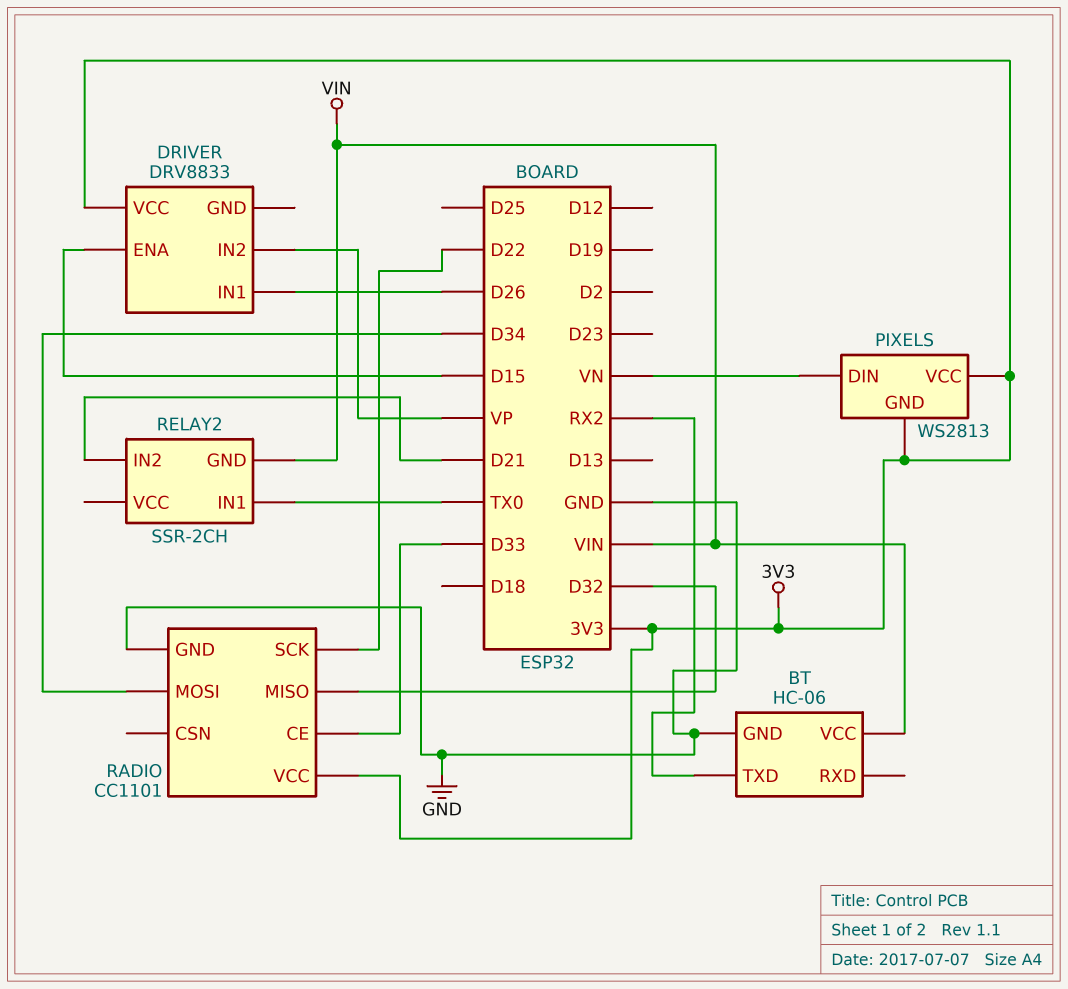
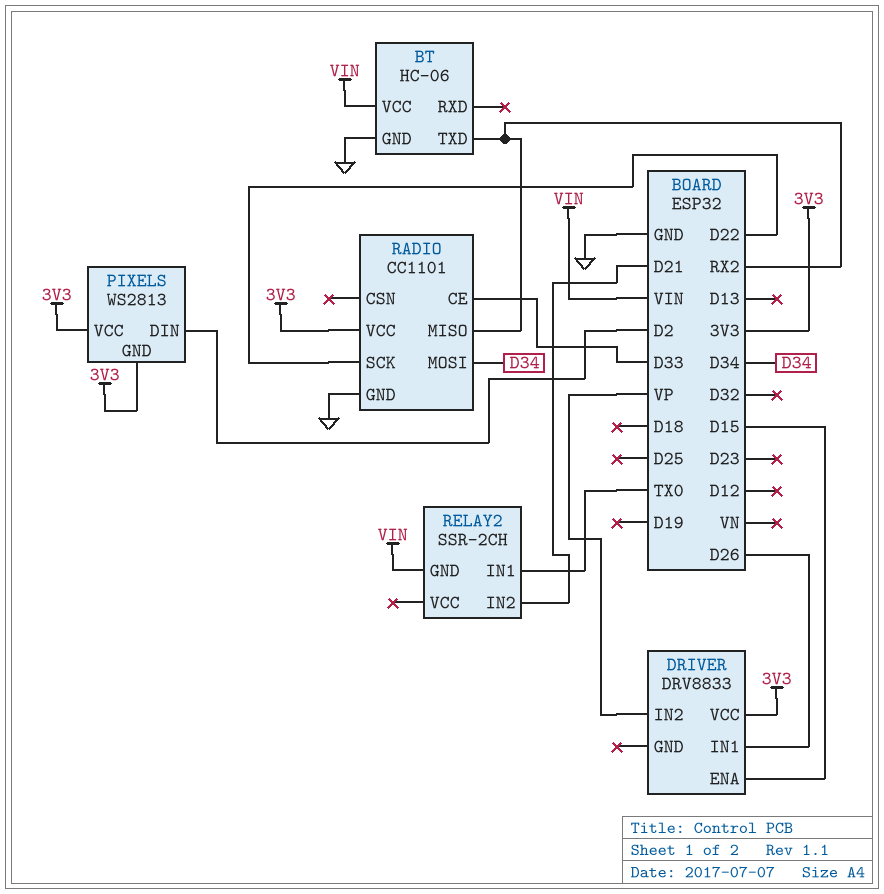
PIXELS pin DIN: VN -> D2
RADIO pin MISO: D32 -> RX2

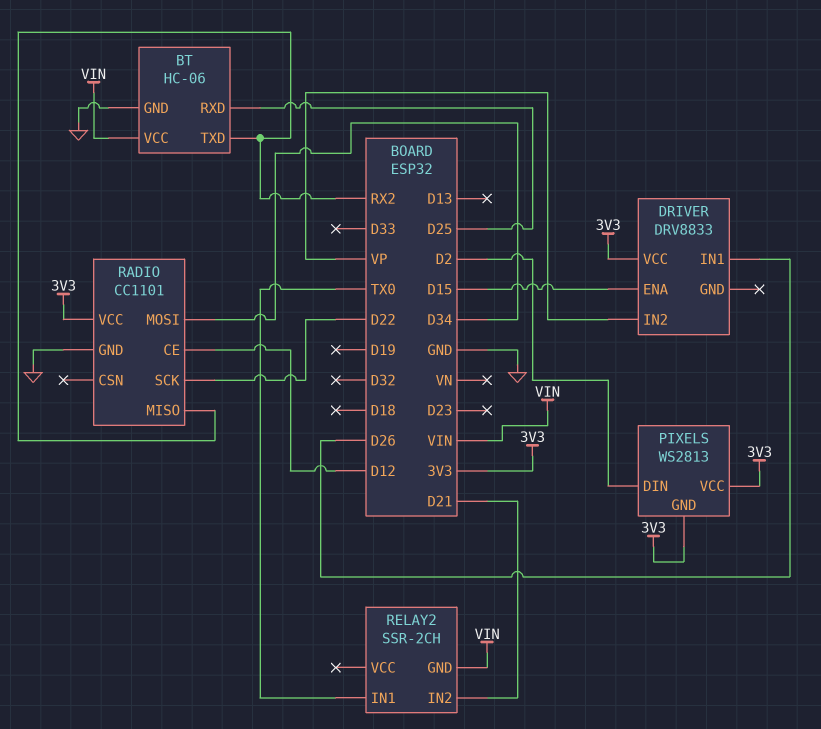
BT pin RXD: none -> D25
RADIO pin CE: D33 -> D12

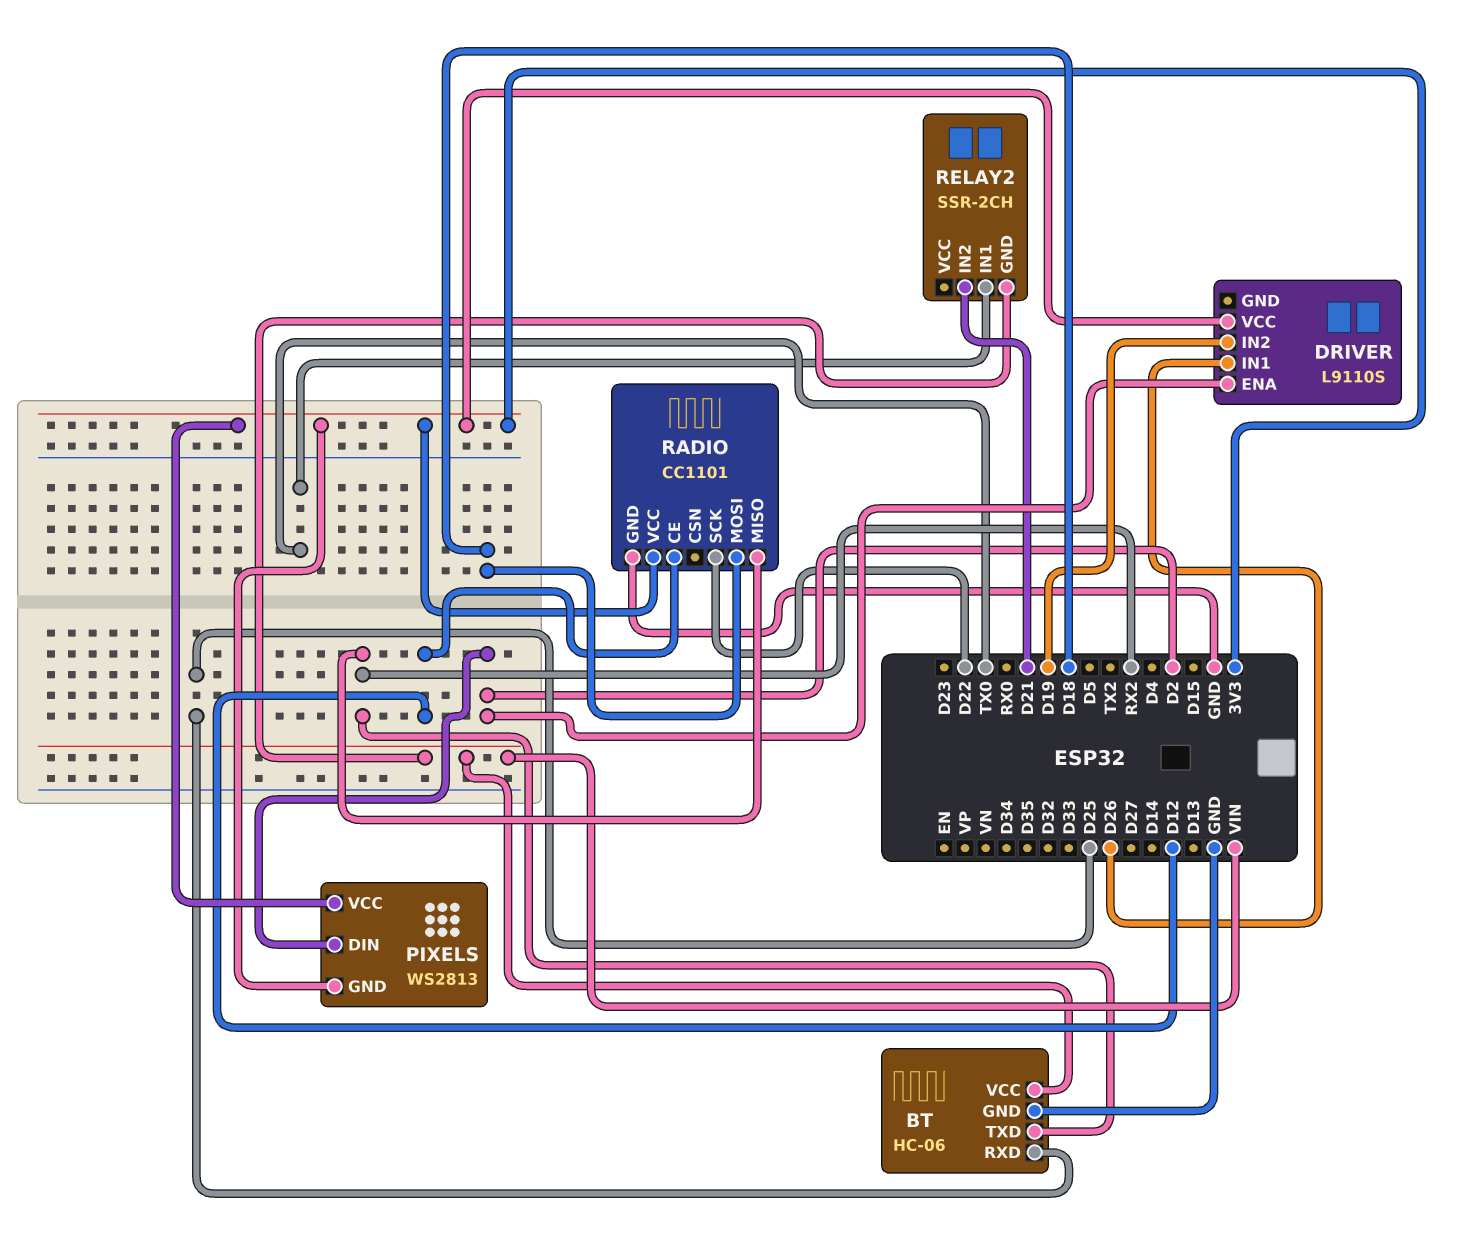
DRIVER: DRV8833 -> L9110S
DRIVER pin ENA: D15 -> D2
DRIVER pin IN2: VP -> D19
RADIO pin MOSI: D34 -> D18

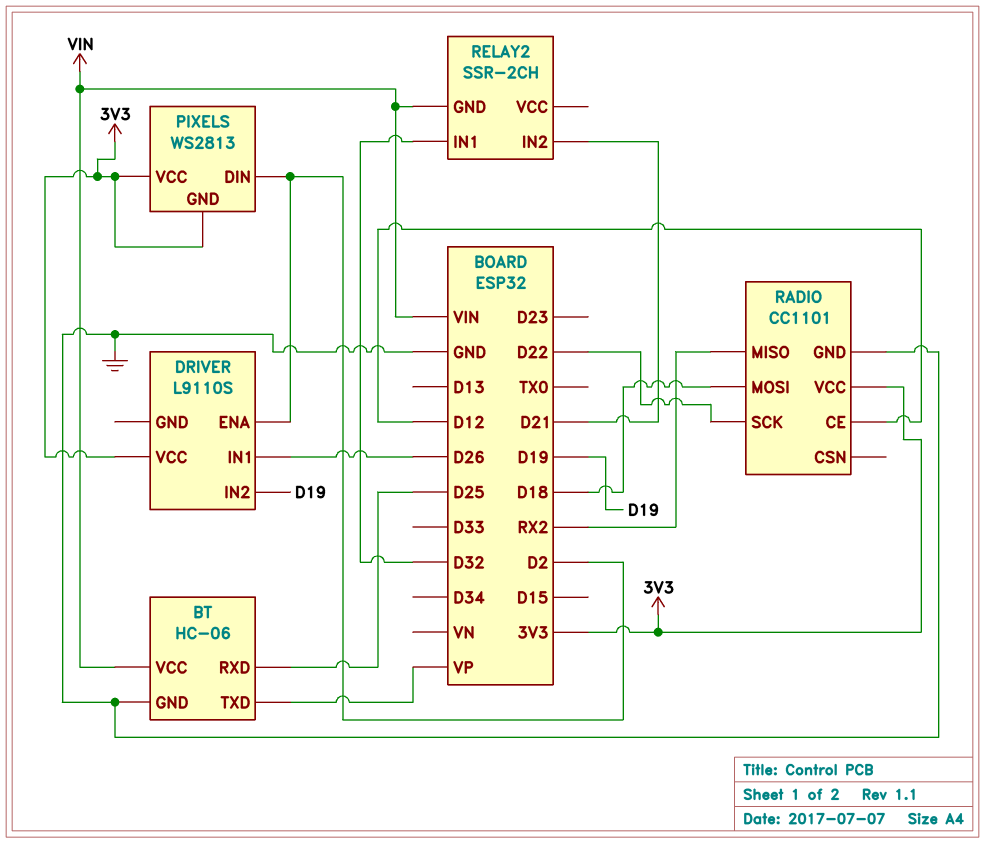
BT pin TXD: RX2 -> VP
RELAY2 pin IN1: TX0 -> D32

